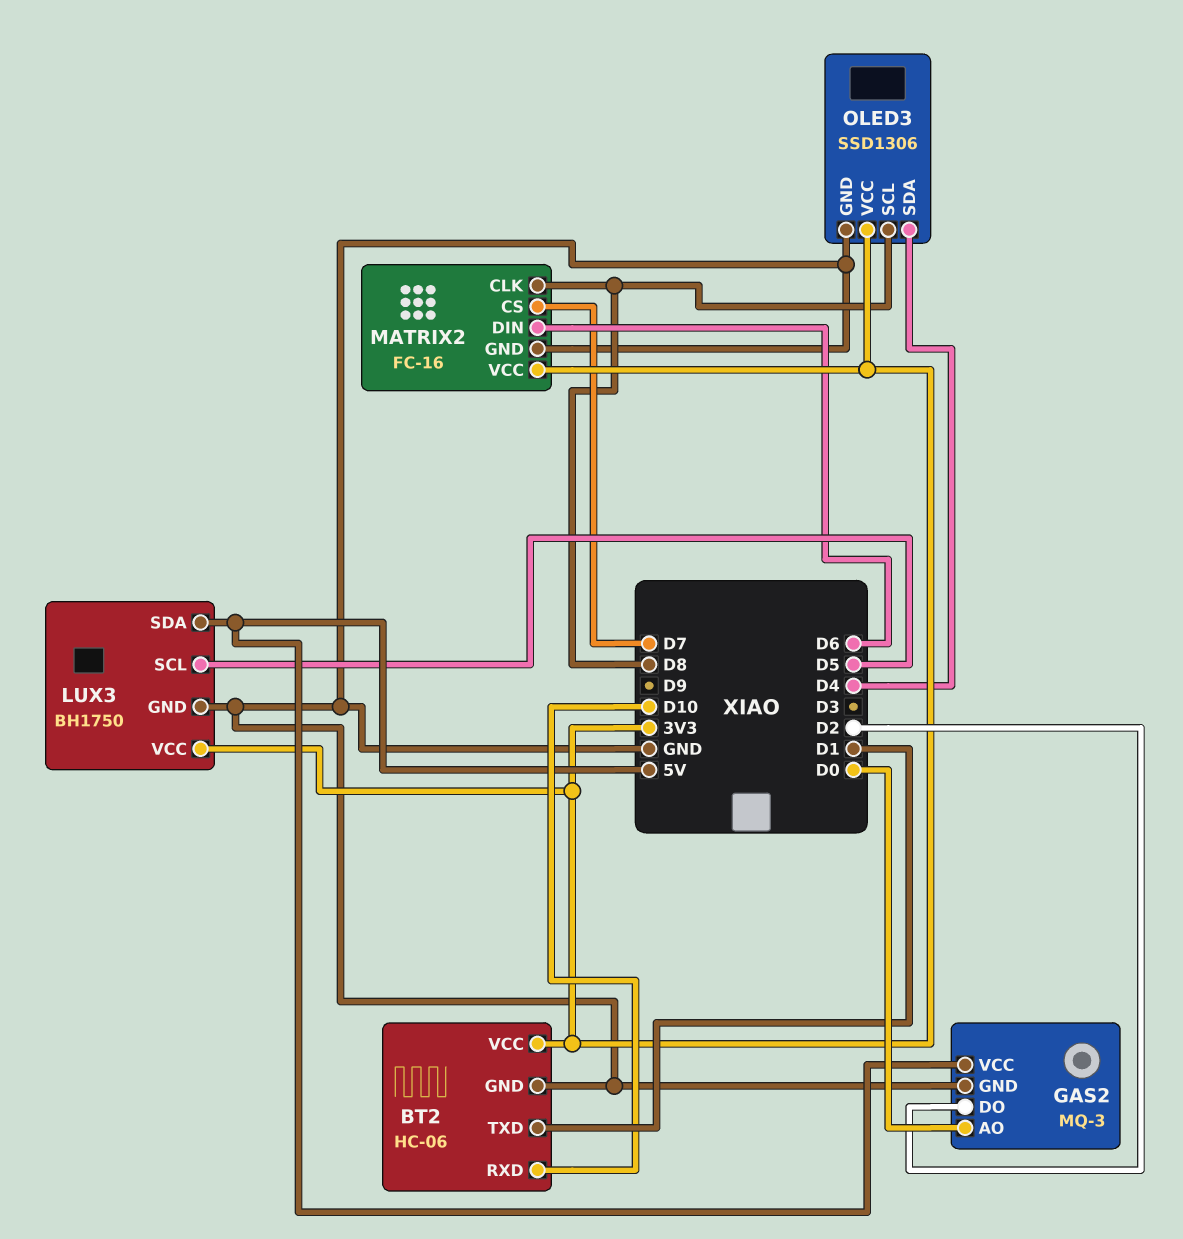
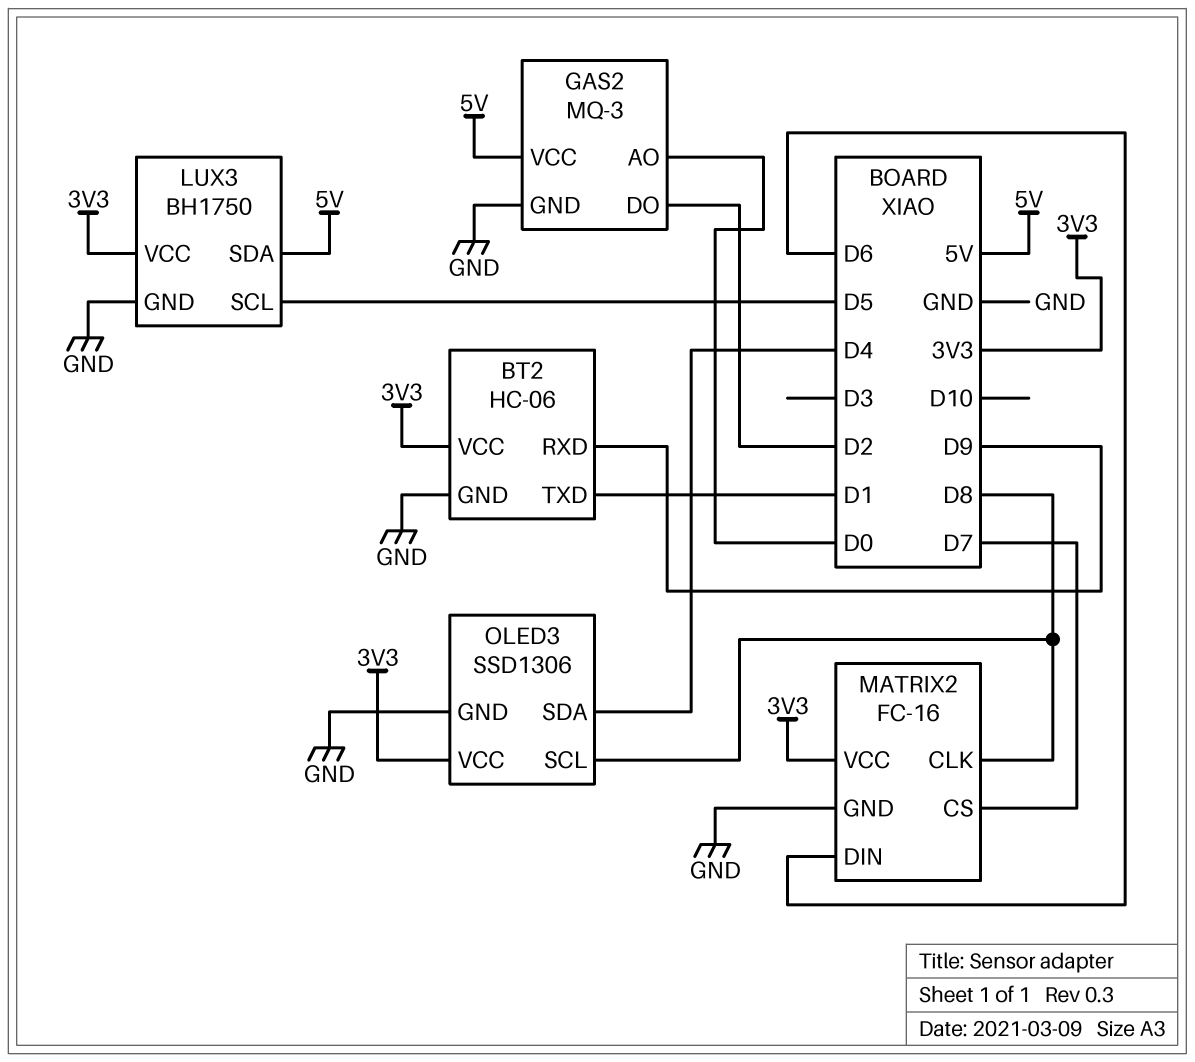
BT2 pin RXD: D10 -> D9

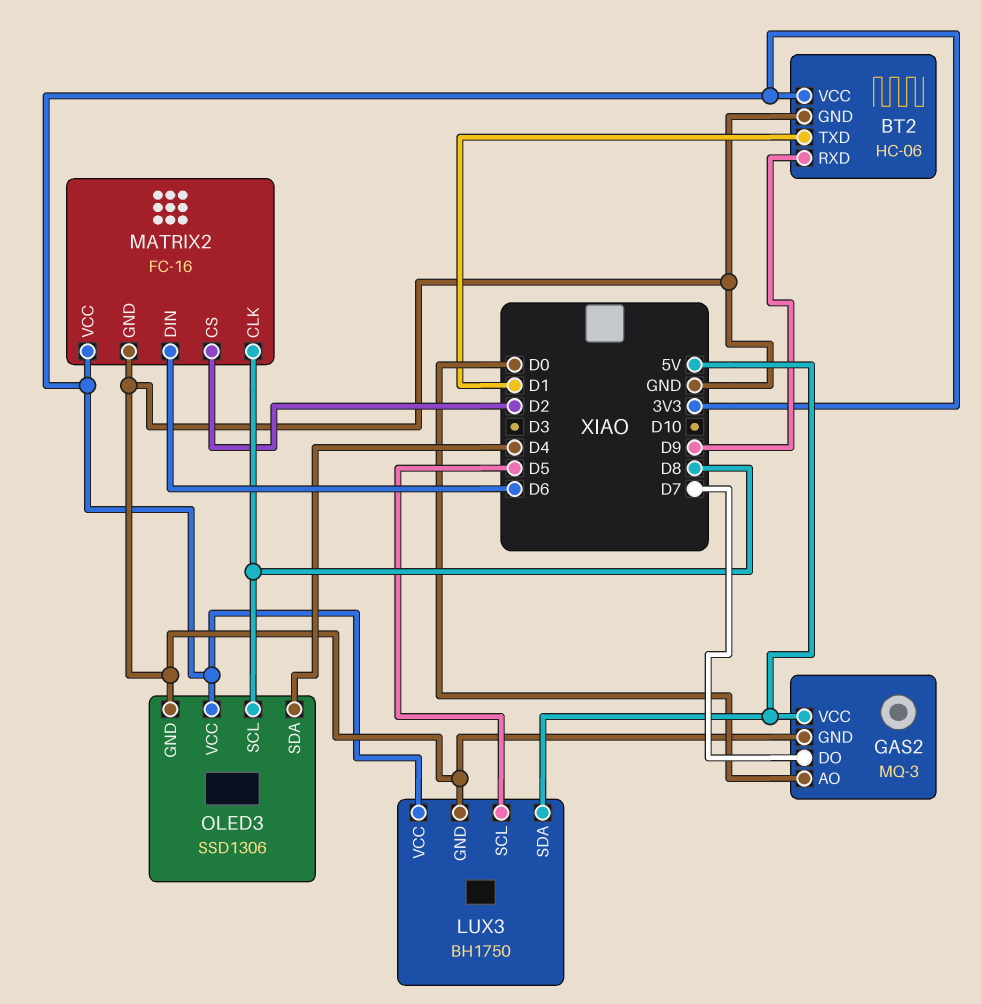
GAS2 pin DO: D2 -> D7
MATRIX2 pin CS: D7 -> D2

